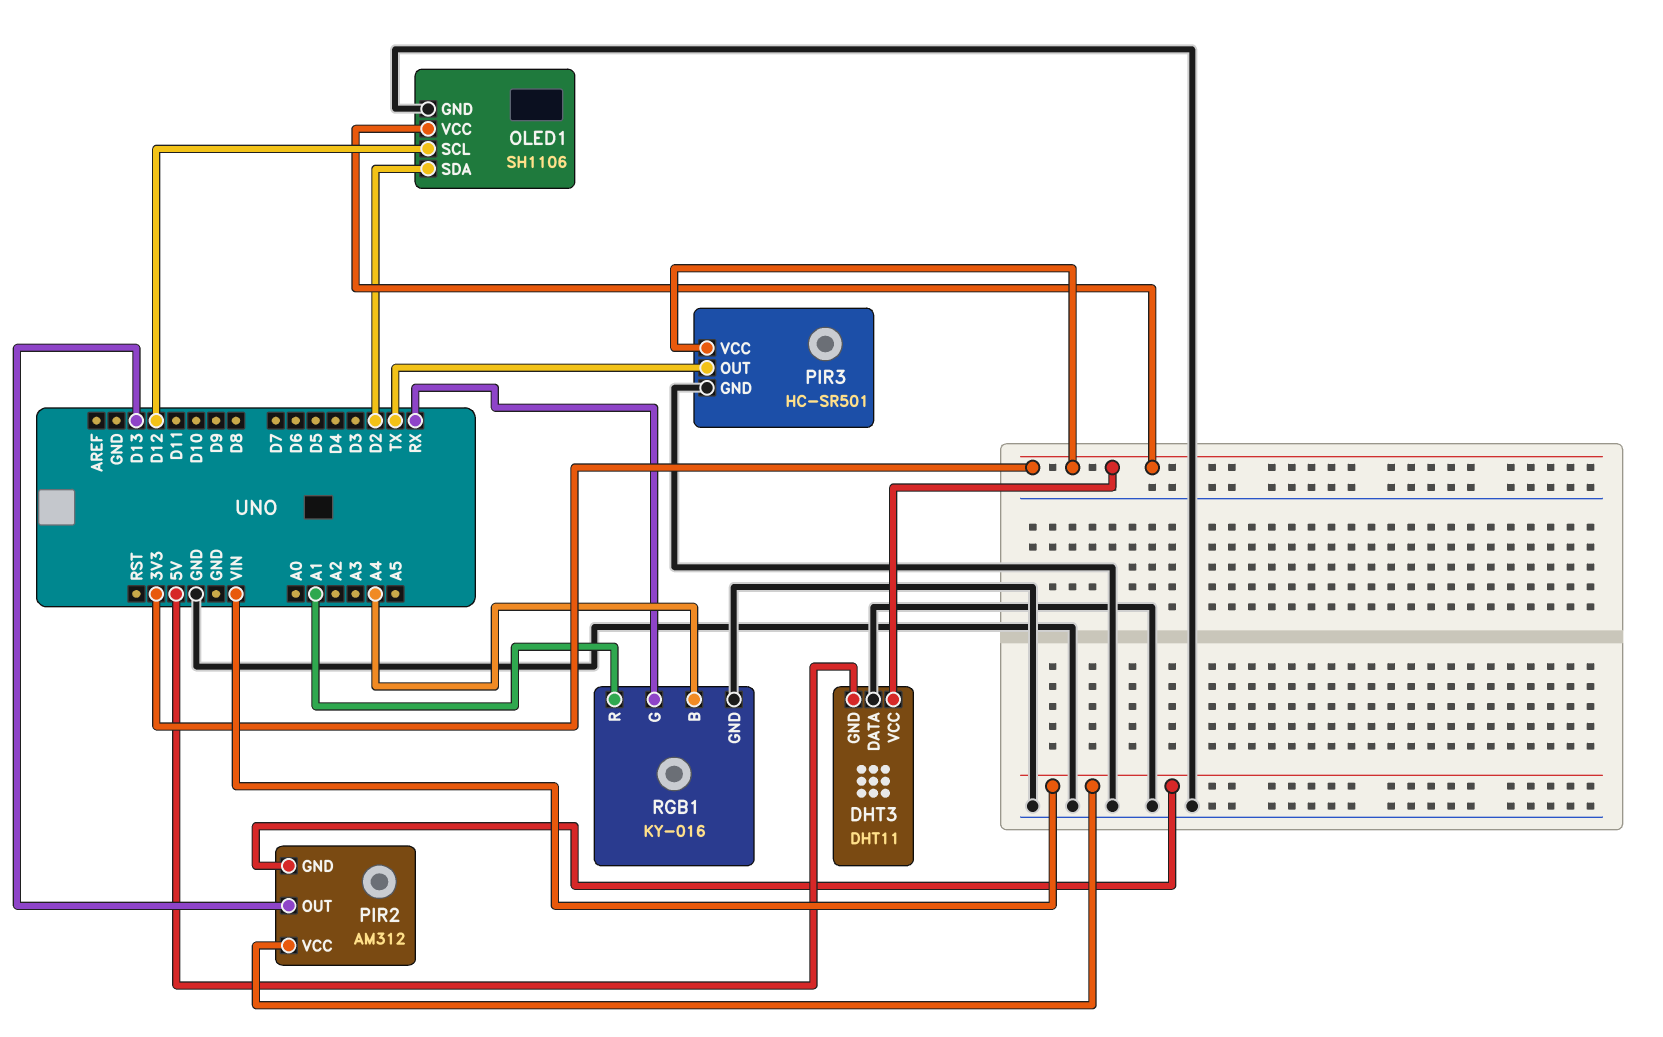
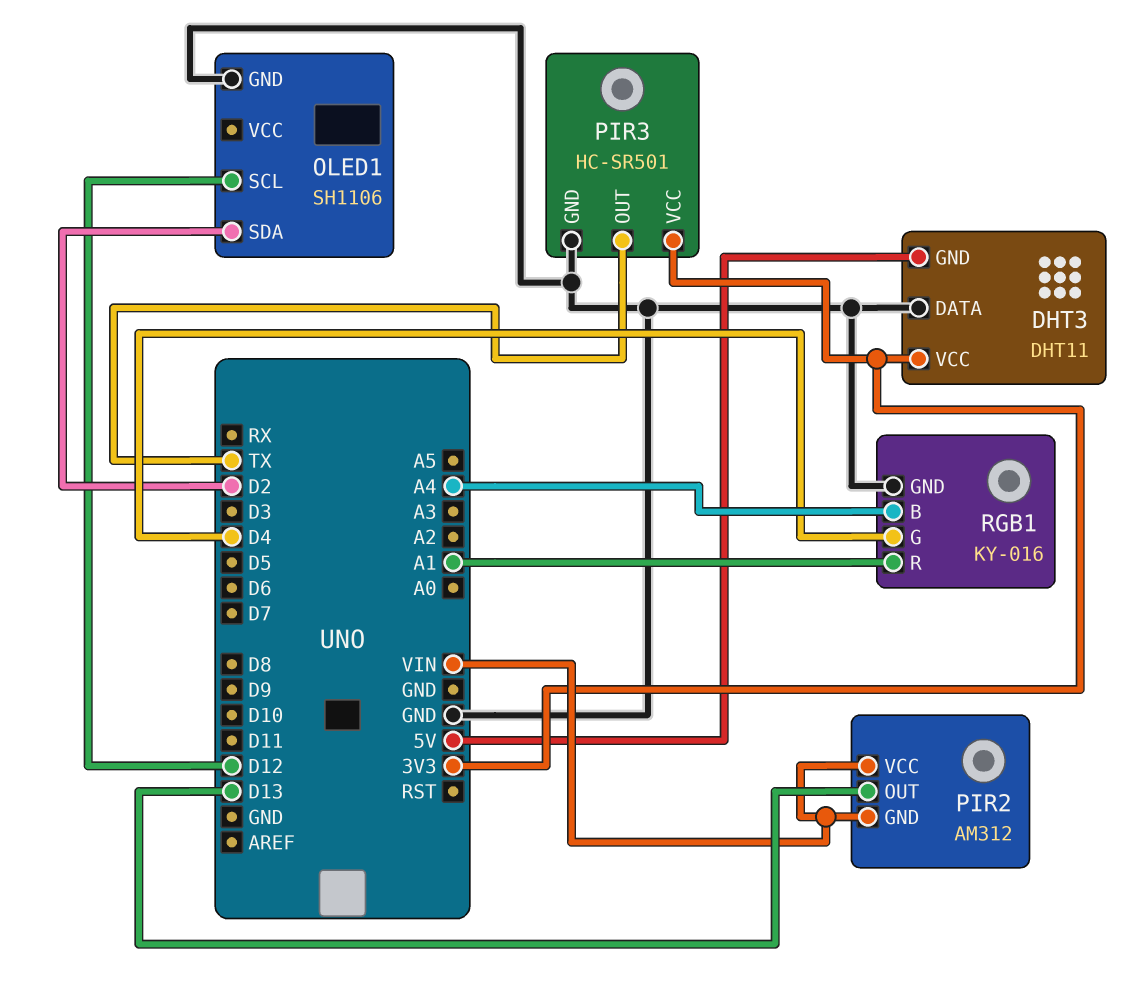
OLED1 pin VCC: 3V3 -> none
RGB1 pin G: RX -> D4

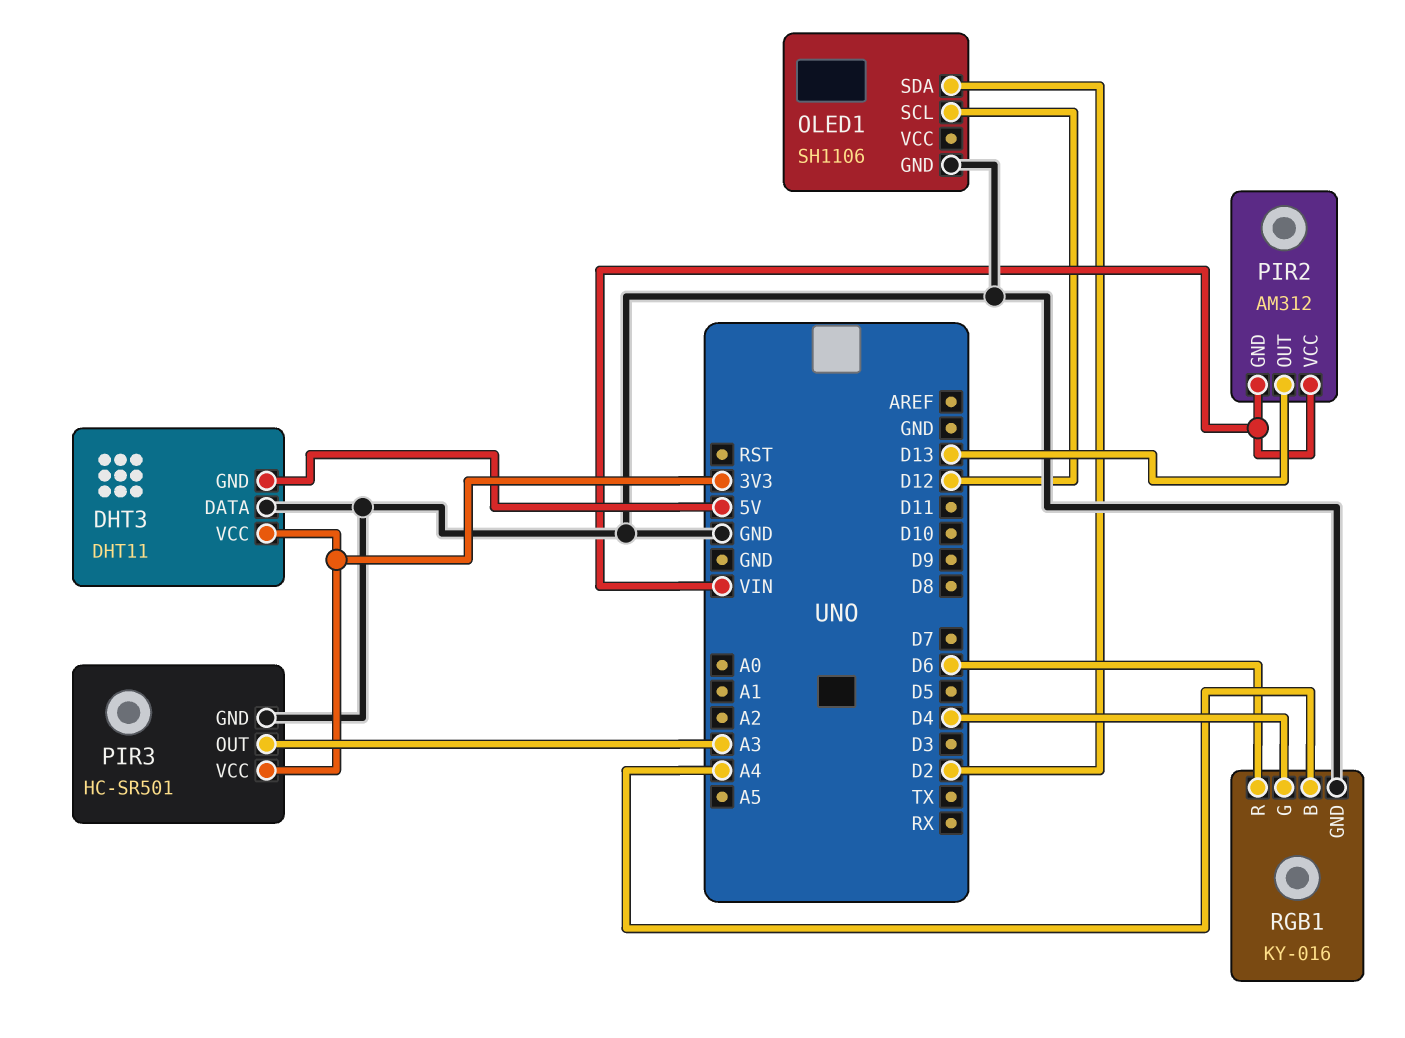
PIR3 pin OUT: TX -> A3
RGB1 pin R: A1 -> D6

